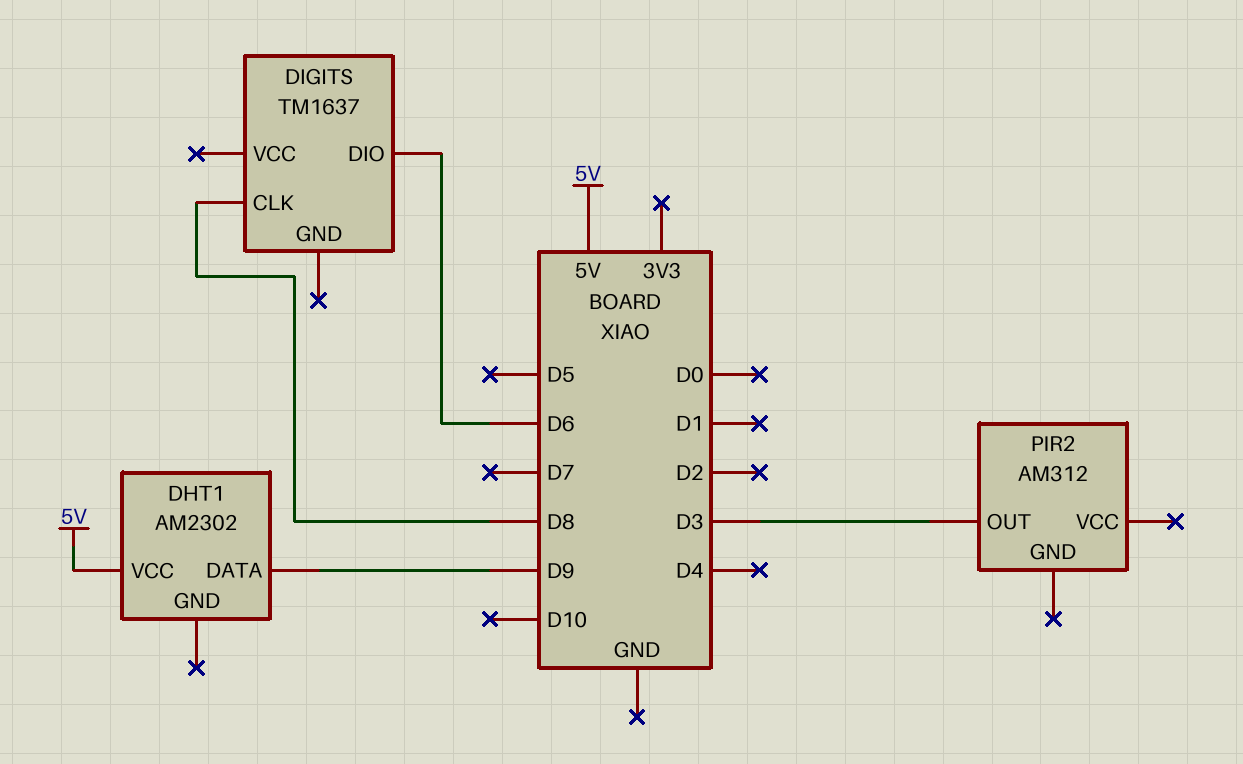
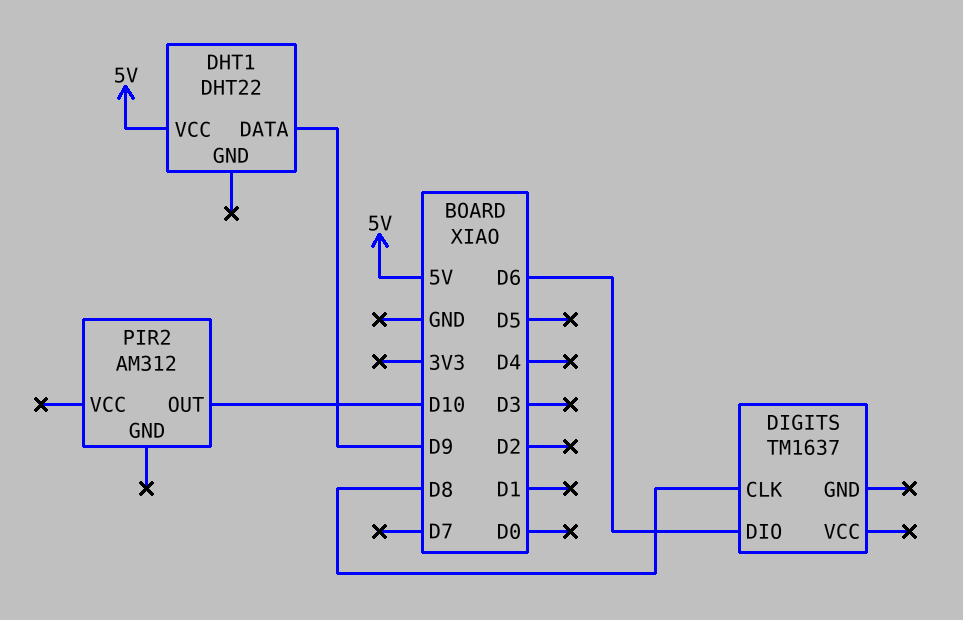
DHT1: AM2302 -> DHT22
PIR2 pin OUT: D3 -> D10

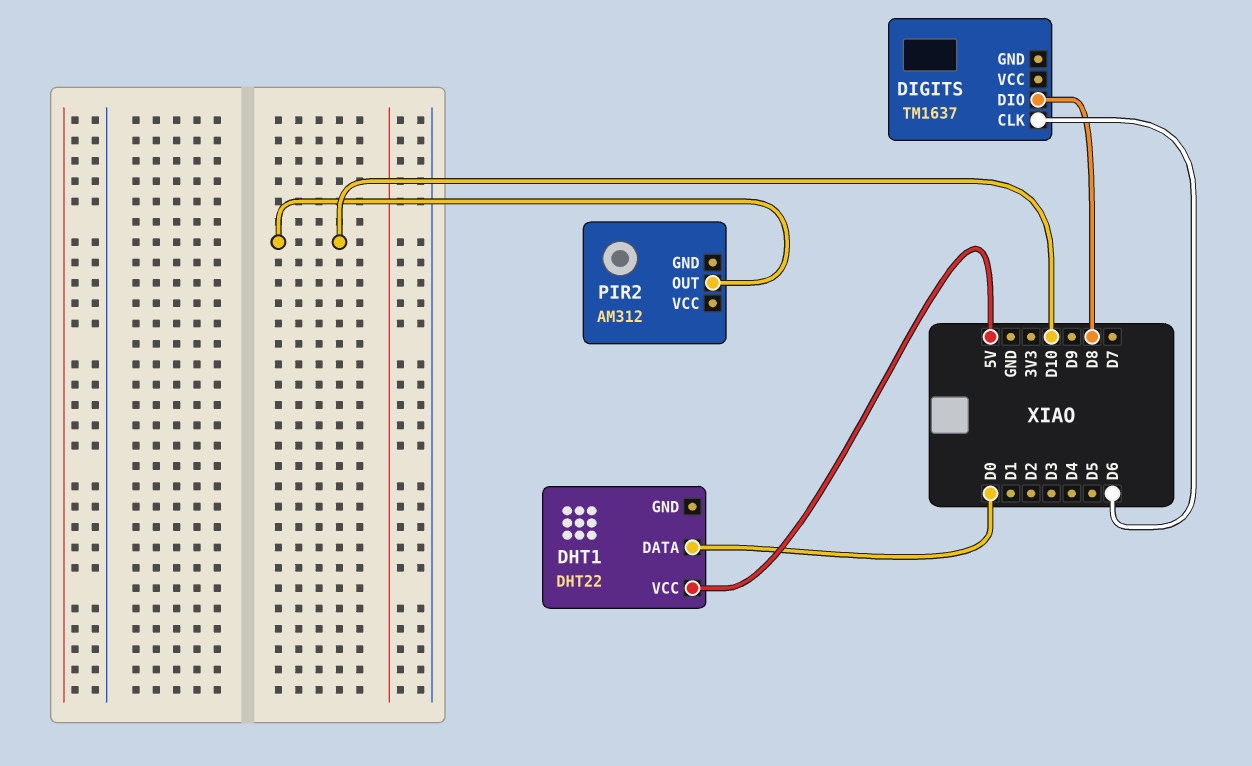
DHT1 pin DATA: D9 -> D0
DIGITS pin CLK: D8 -> D6
DIGITS pin DIO: D6 -> D8

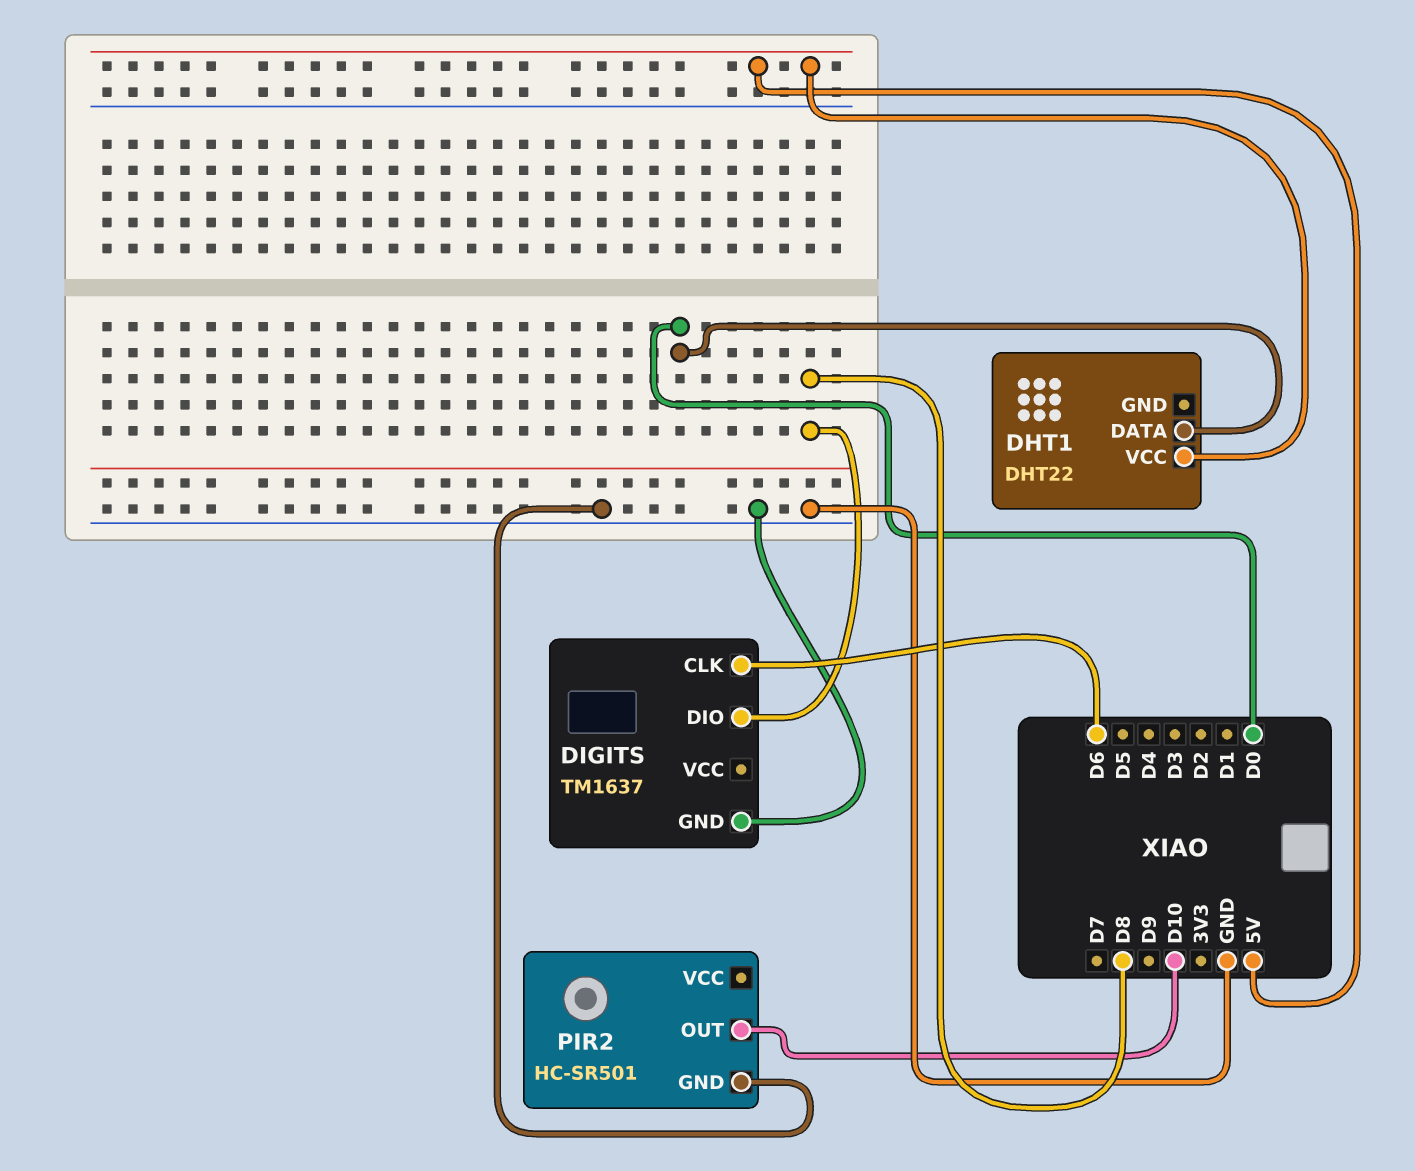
DIGITS pin GND: none -> GND
PIR2: AM312 -> HC-SR501
PIR2 pin GND: none -> GND

